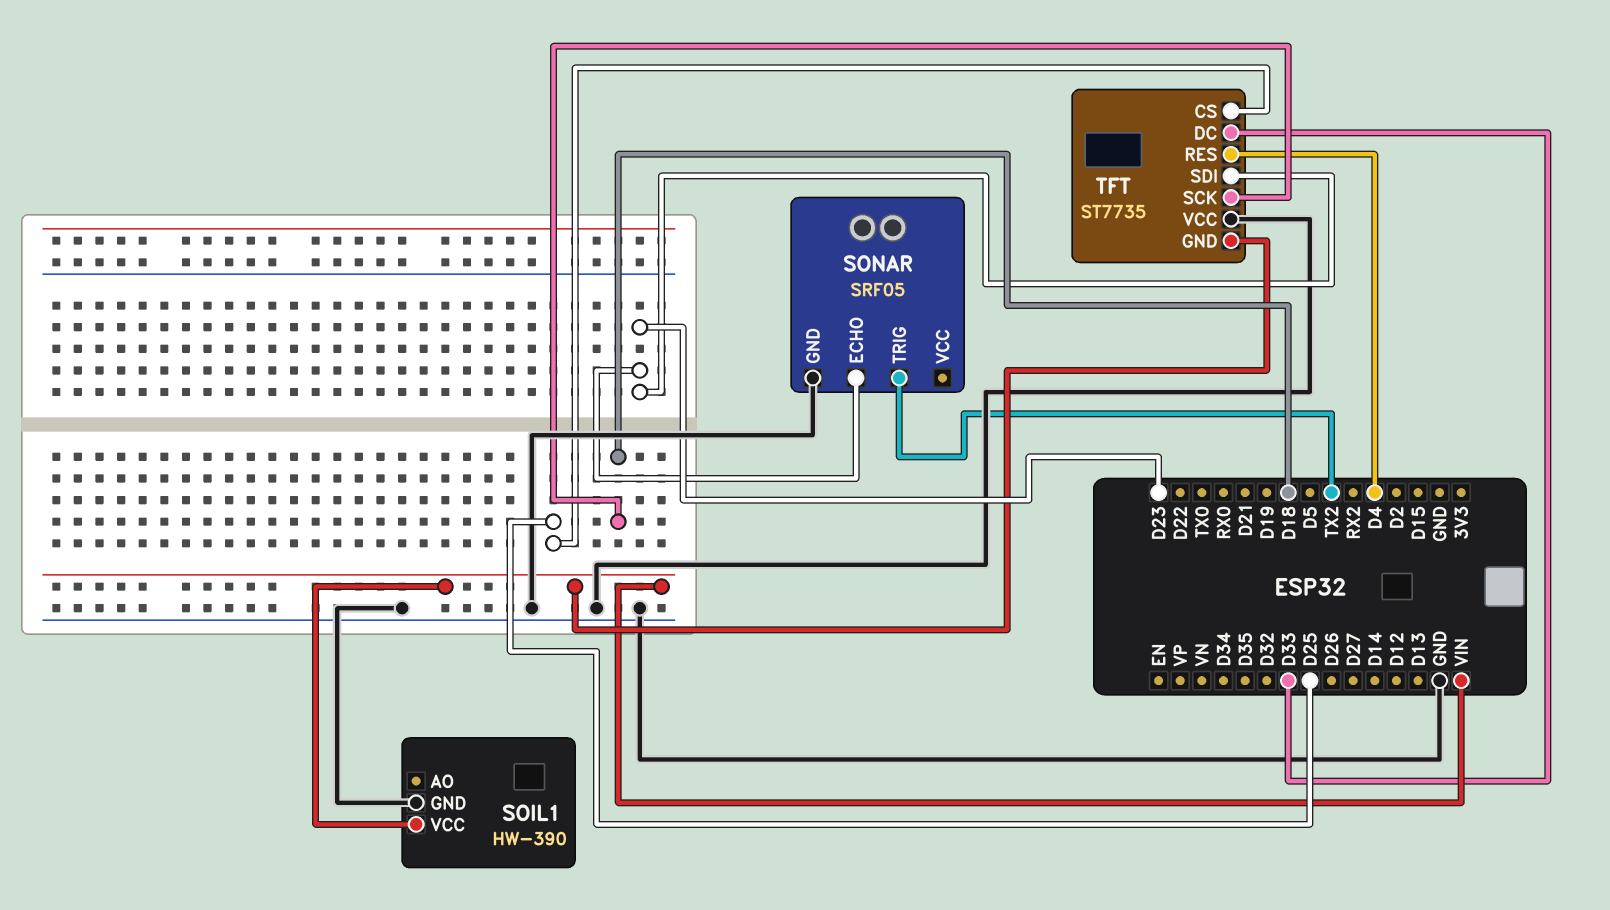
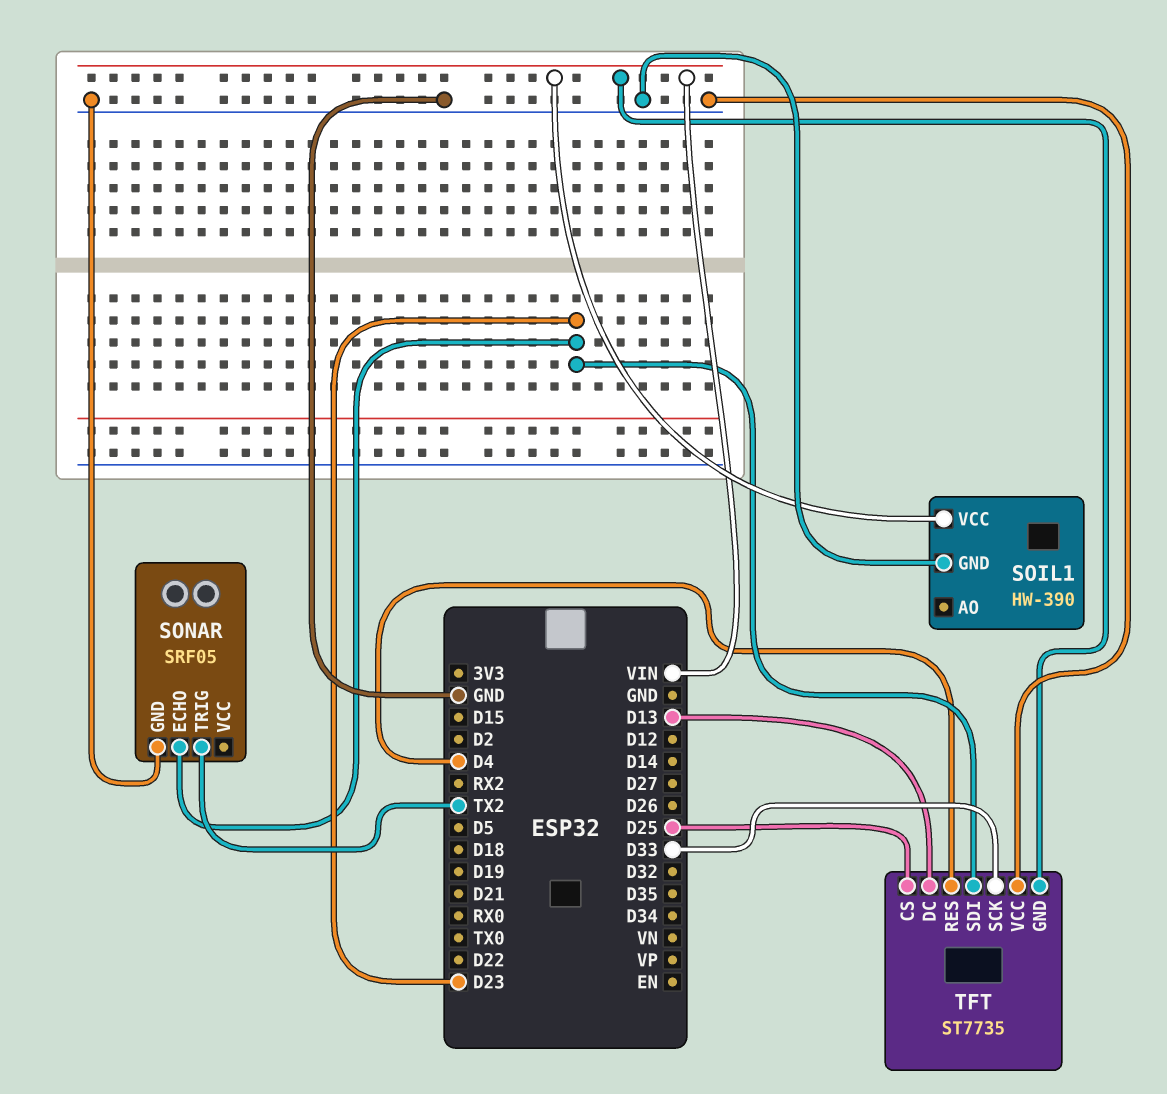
TFT pin DC: D33 -> D13
TFT pin SCK: D18 -> D33

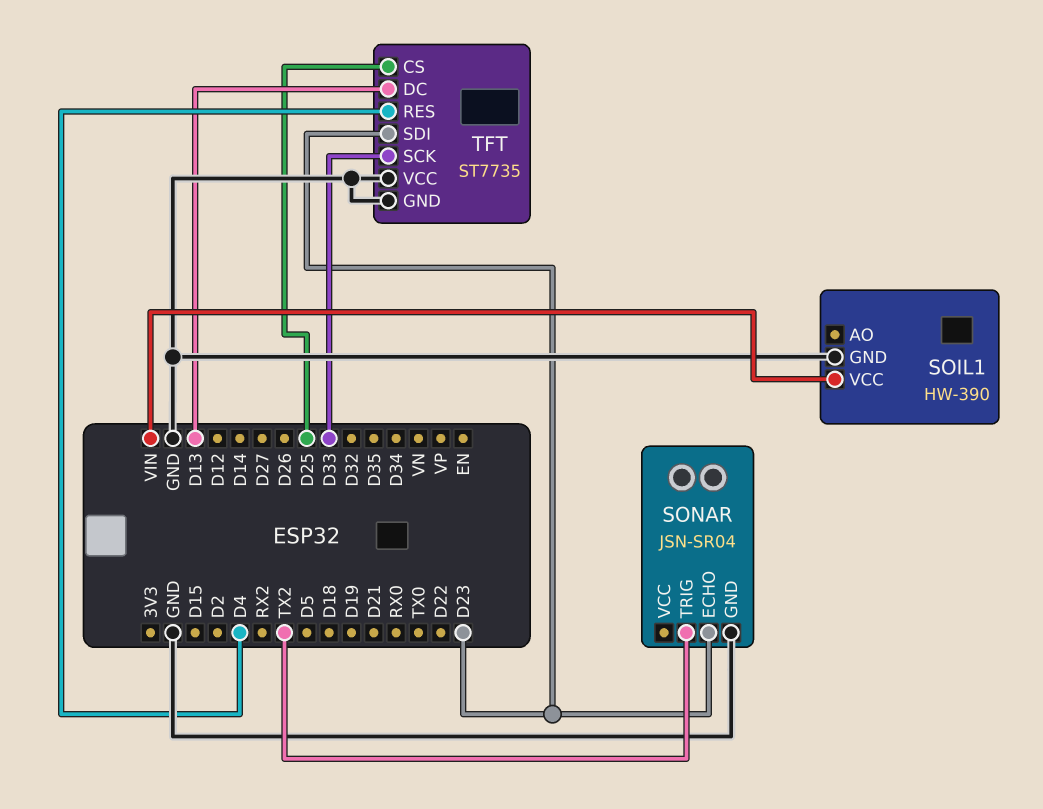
SONAR: SRF05 -> JSN-SR04
TFT pin GND: VIN -> GND

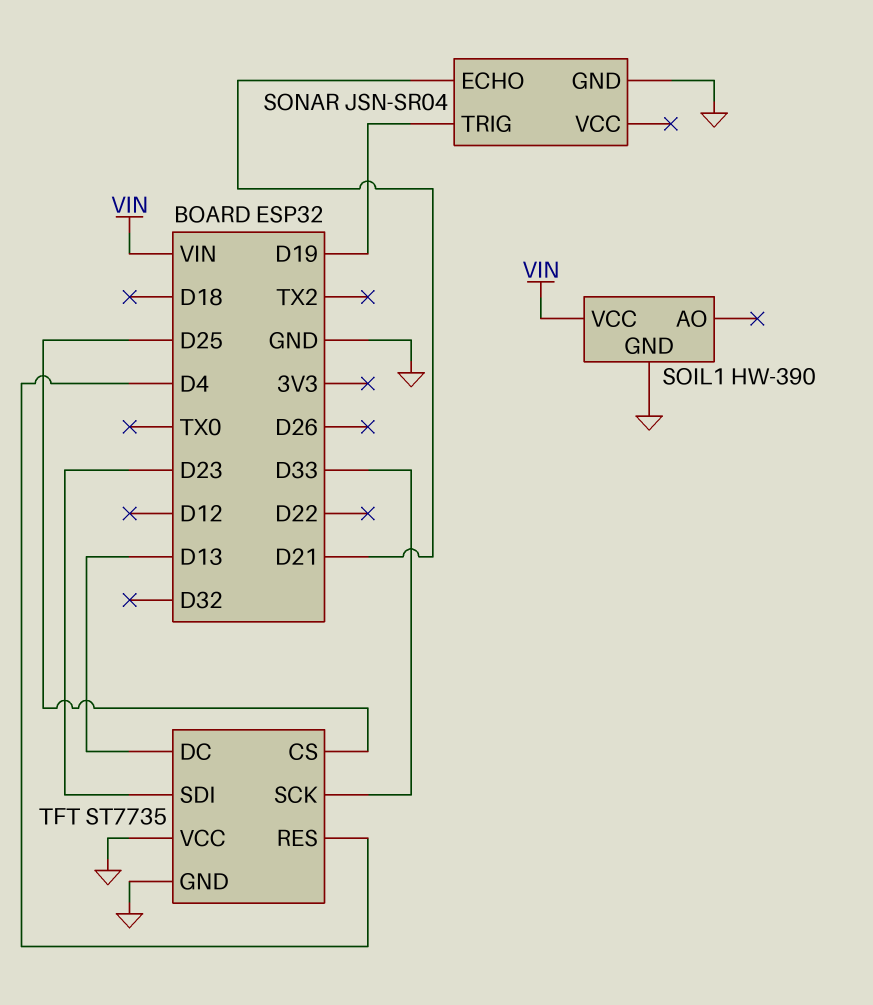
SONAR pin ECHO: D23 -> D21
SONAR pin TRIG: TX2 -> D19

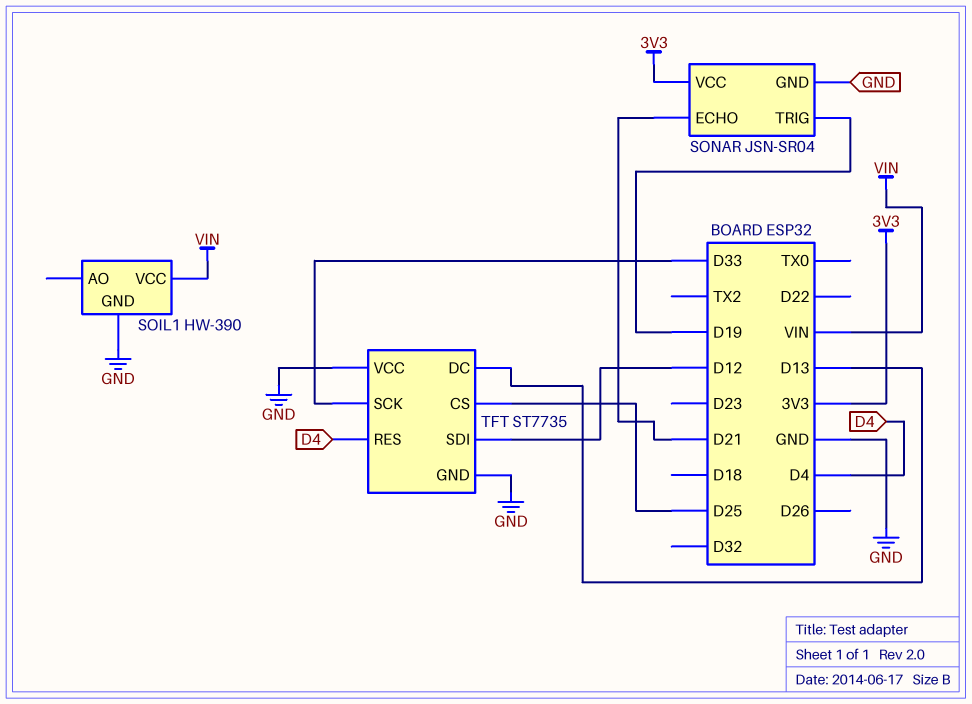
SONAR pin VCC: none -> 3V3
TFT pin SDI: D23 -> D12

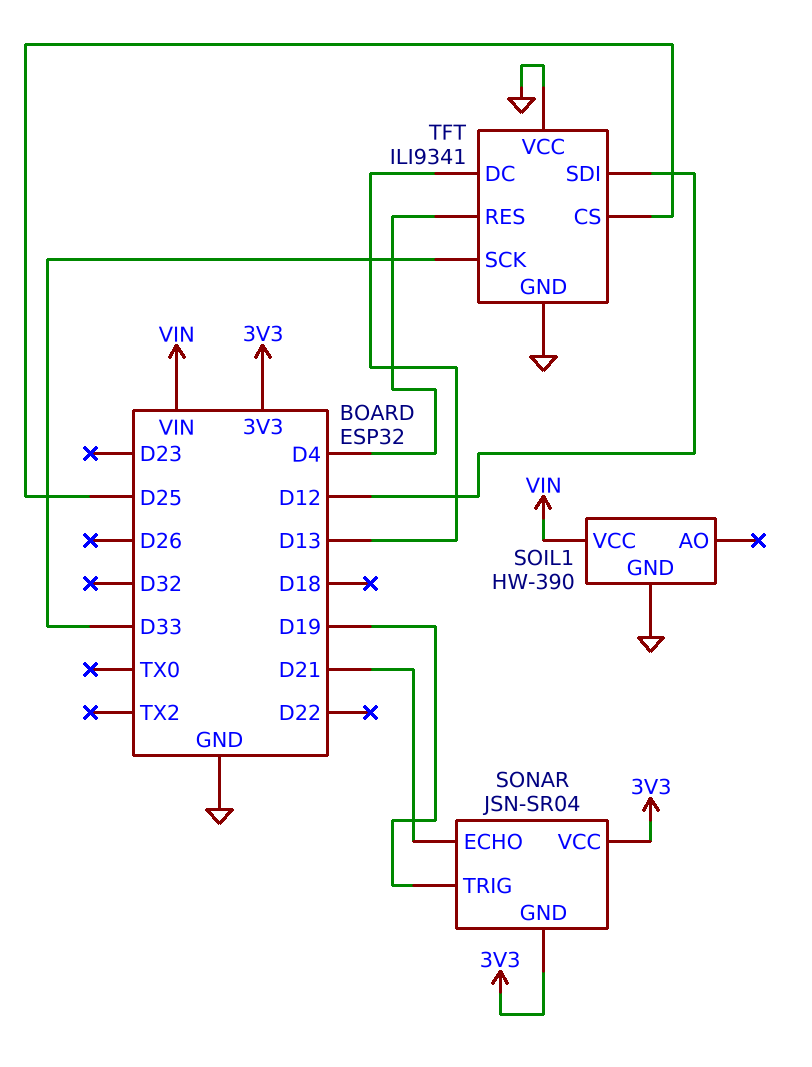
SONAR pin GND: GND -> 3V3
TFT: ST7735 -> ILI9341

